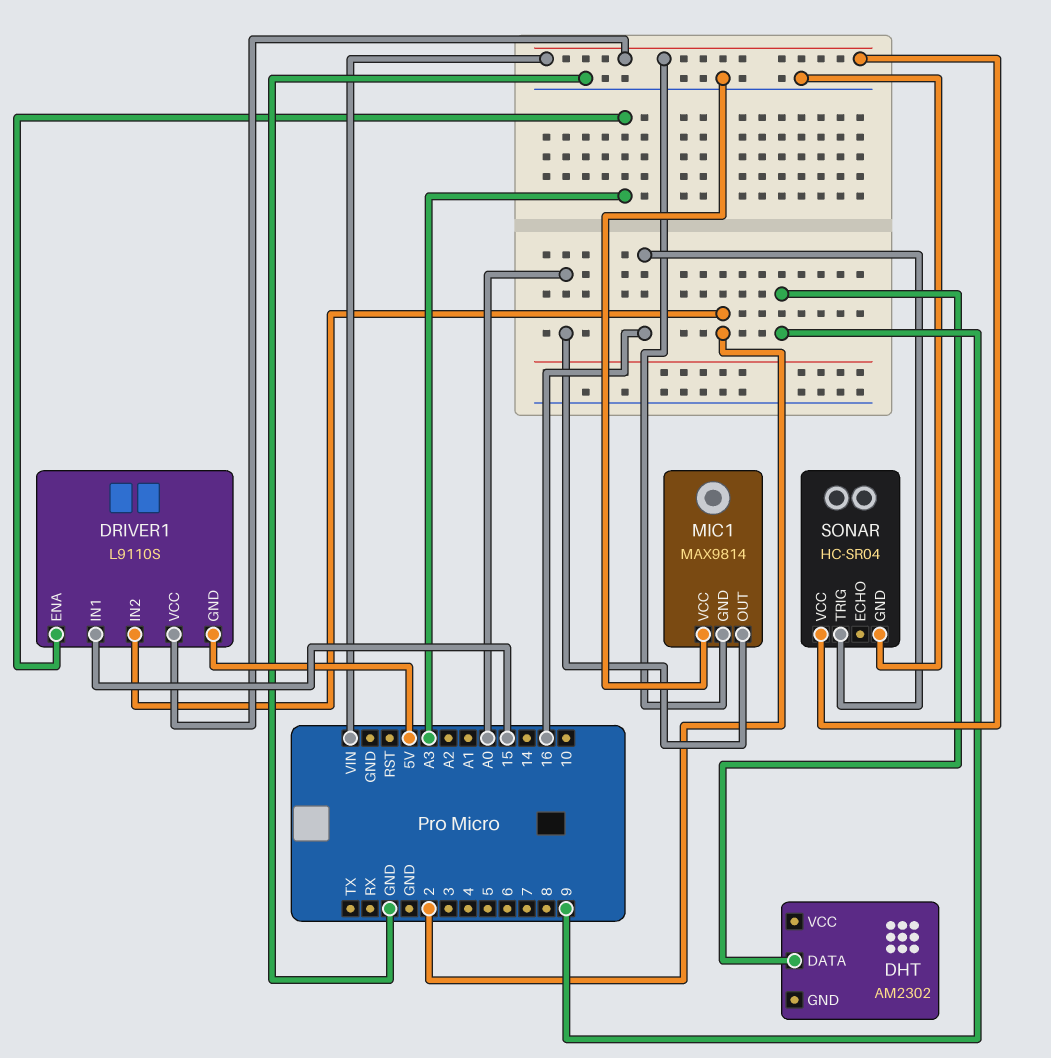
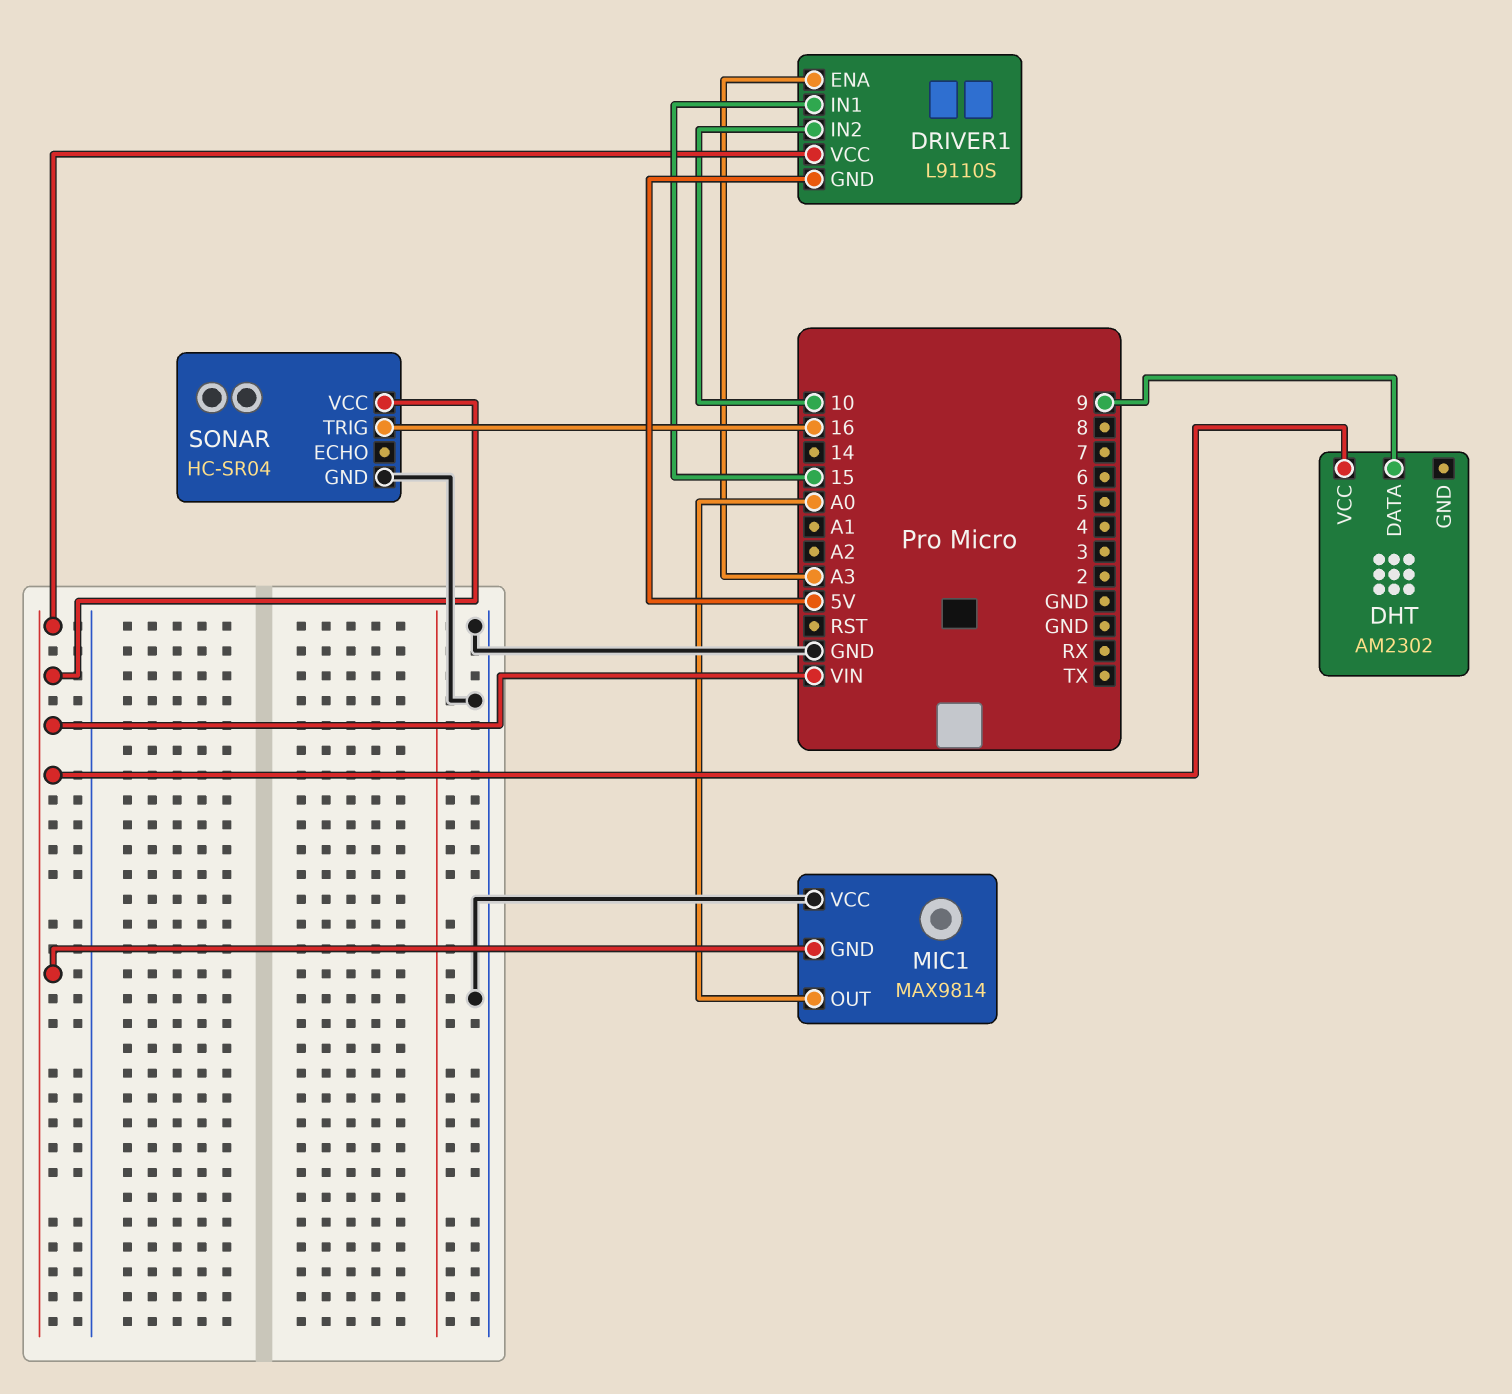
DHT pin VCC: none -> VIN
DRIVER1 pin IN2: 2 -> 10

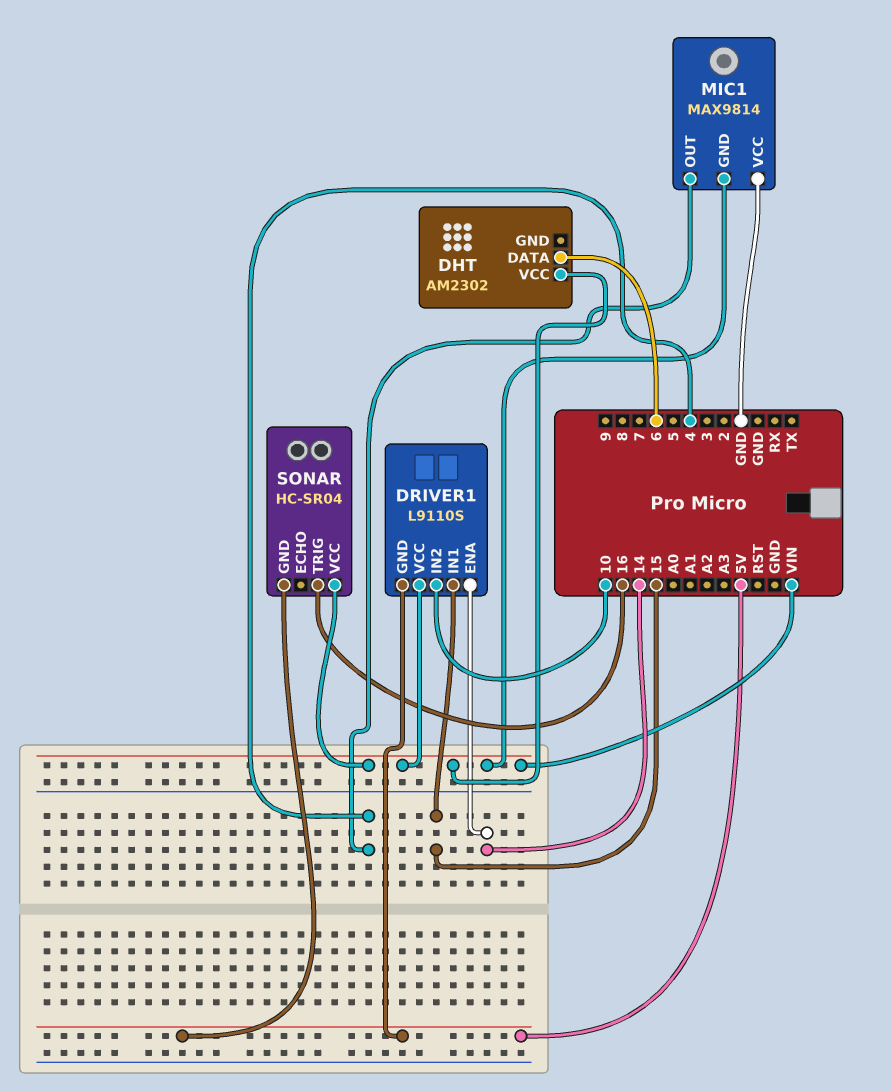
DHT pin DATA: 9 -> 6
DRIVER1 pin ENA: A3 -> 14
MIC1 pin OUT: A0 -> 4
SONAR pin GND: GND -> 5V

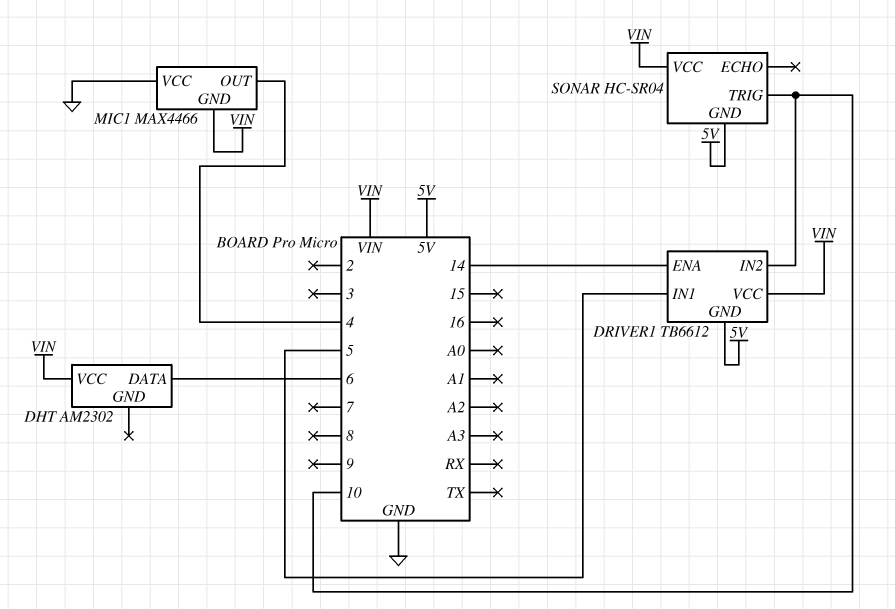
DRIVER1: L9110S -> TB6612
DRIVER1 pin IN1: 15 -> 5
MIC1: MAX9814 -> MAX4466
SONAR pin TRIG: 16 -> 10

